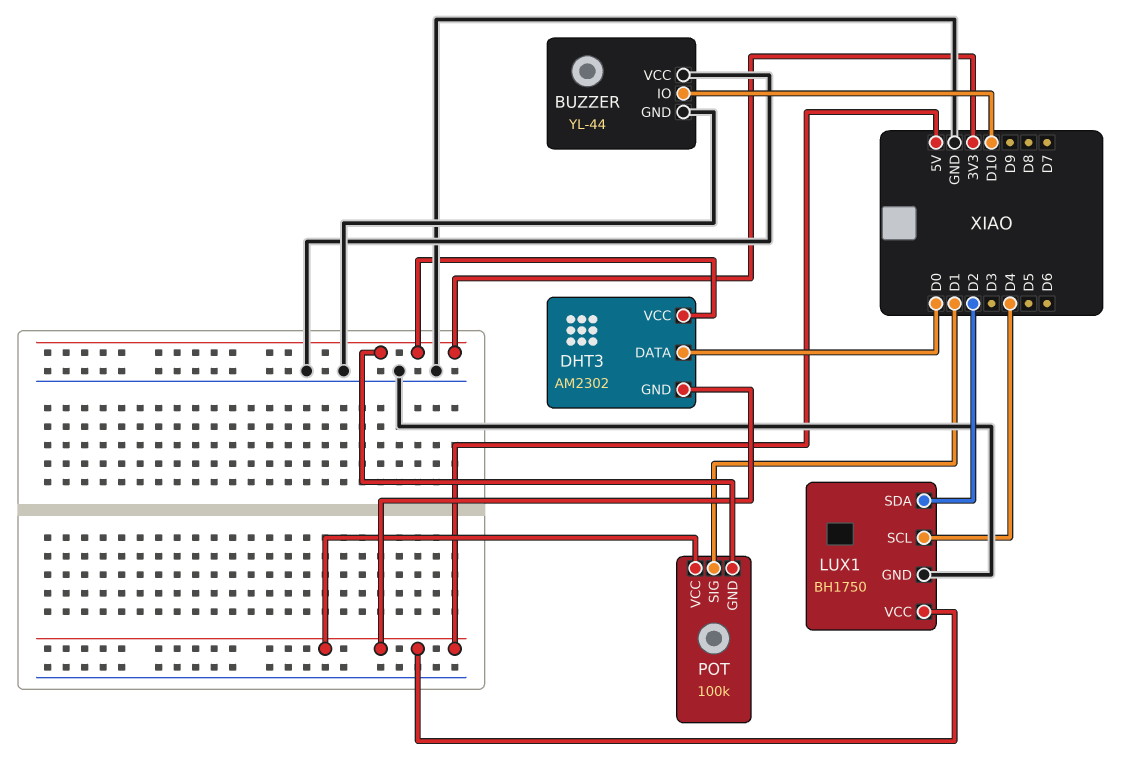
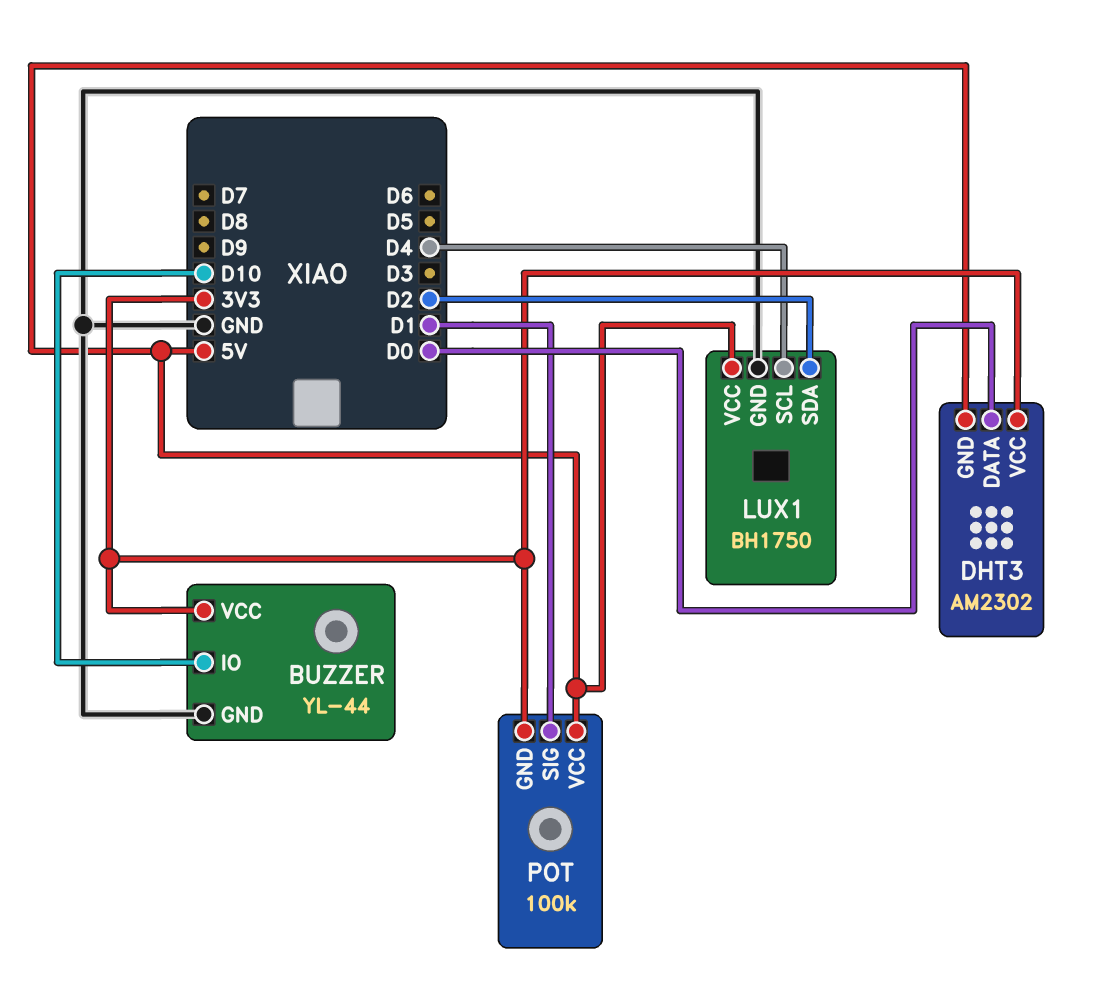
BUZZER pin VCC: GND -> 3V3

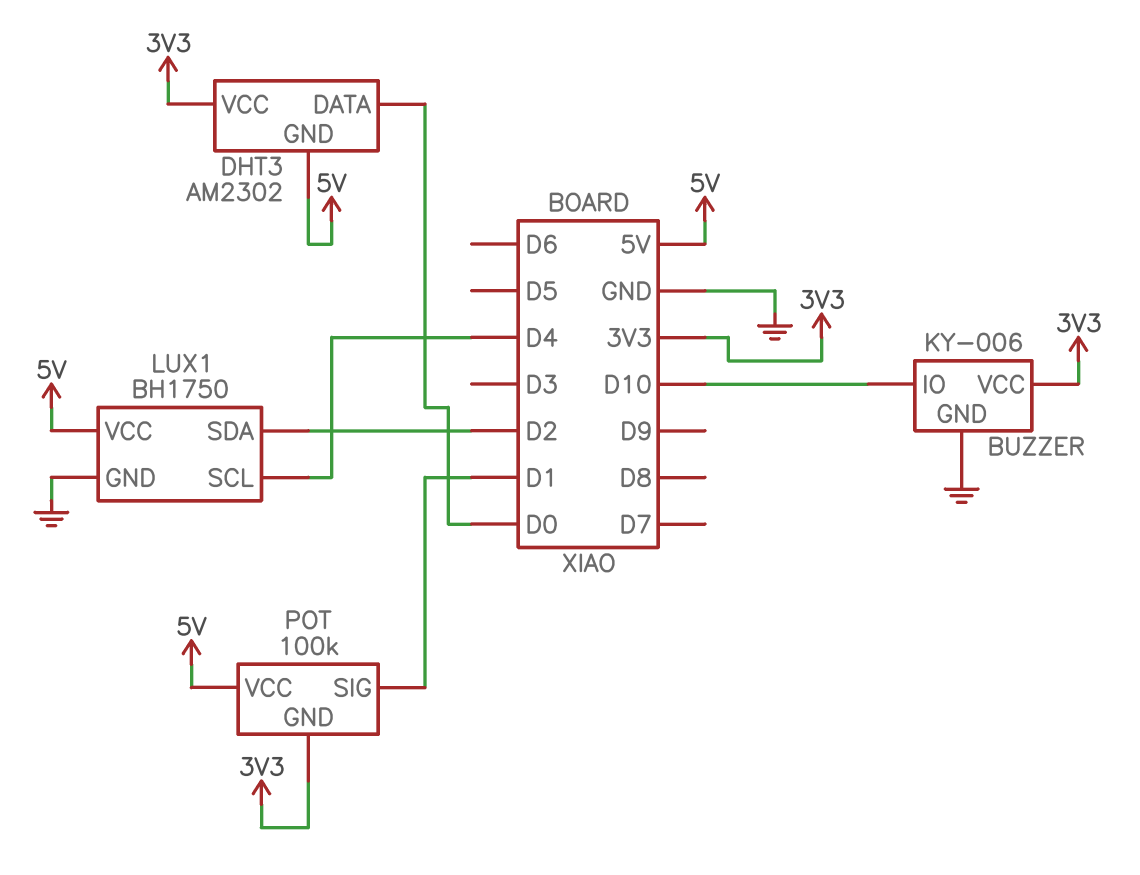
BUZZER: YL-44 -> KY-006

